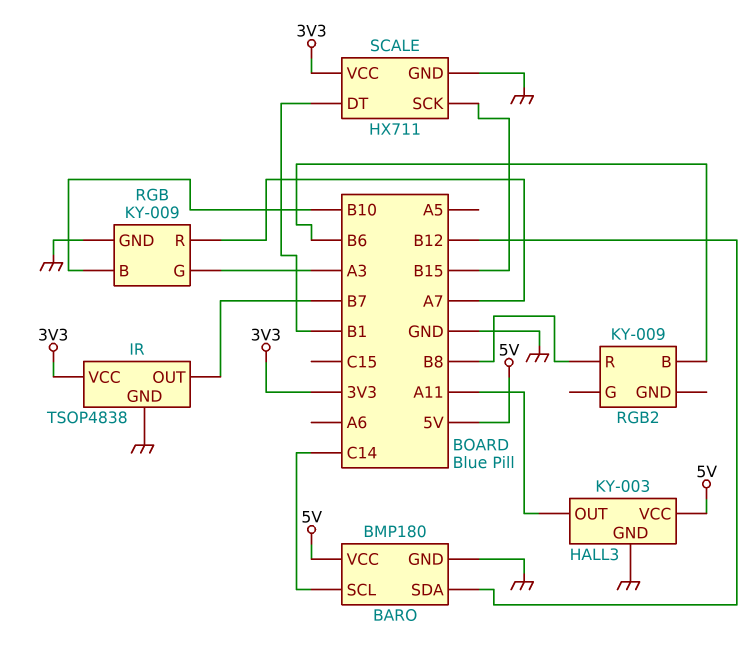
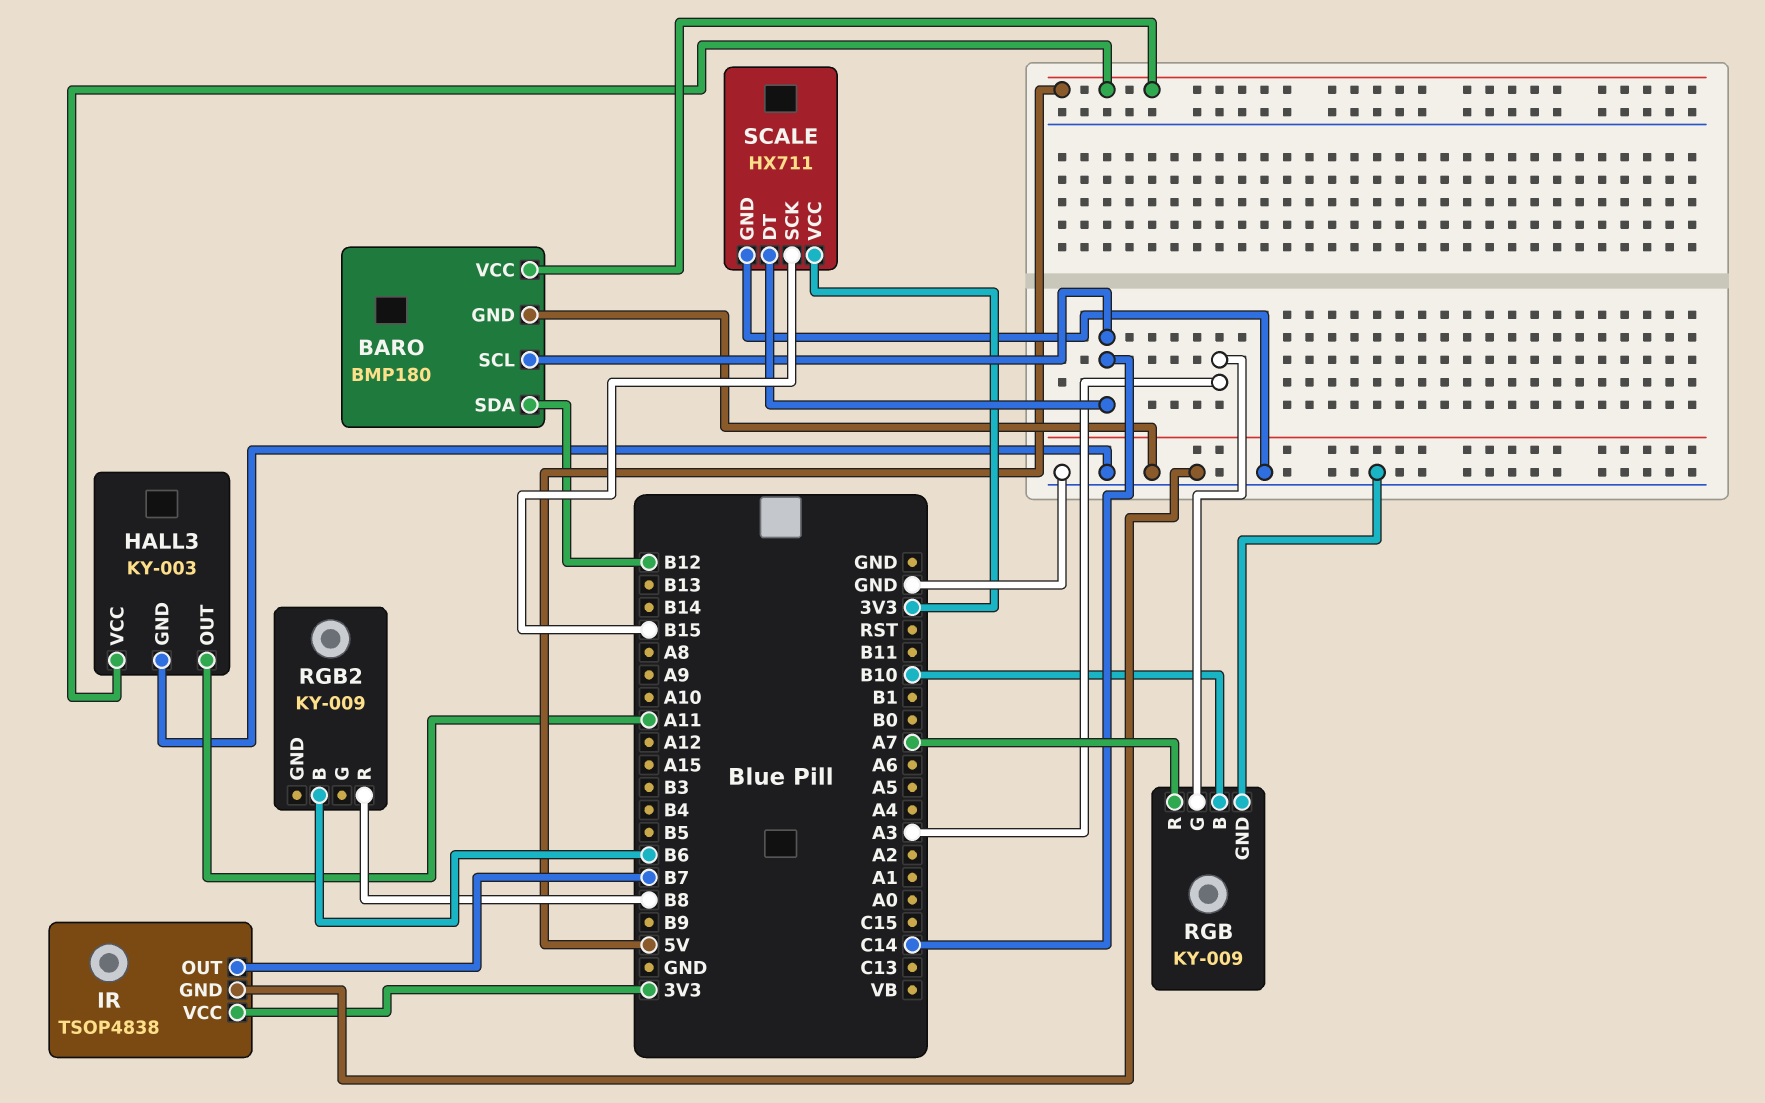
SCALE pin DT: B1 -> C14

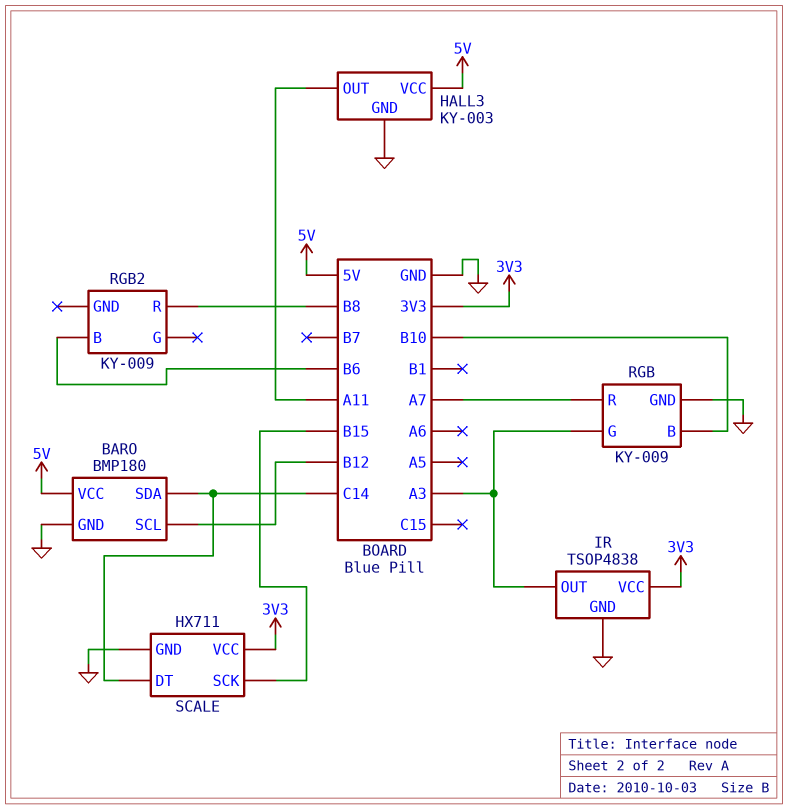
BARO pin SCL: C14 -> B12
BARO pin SDA: B12 -> C14
IR pin OUT: B7 -> A3

